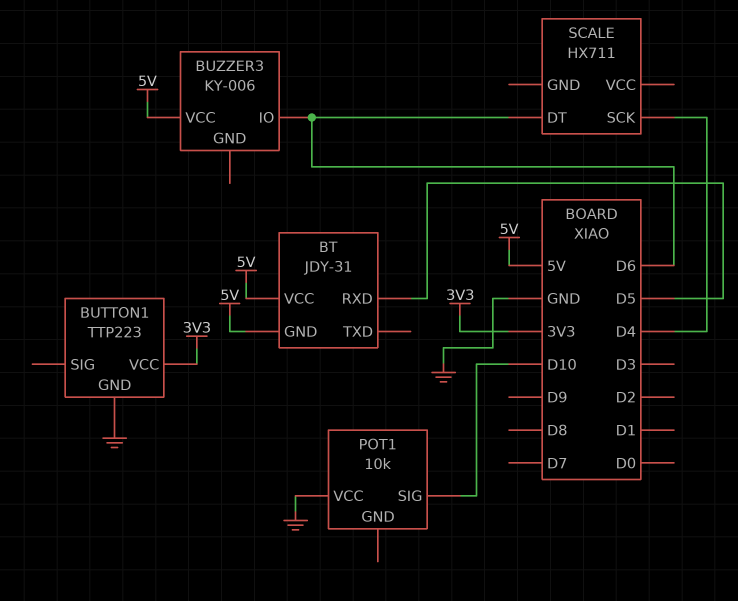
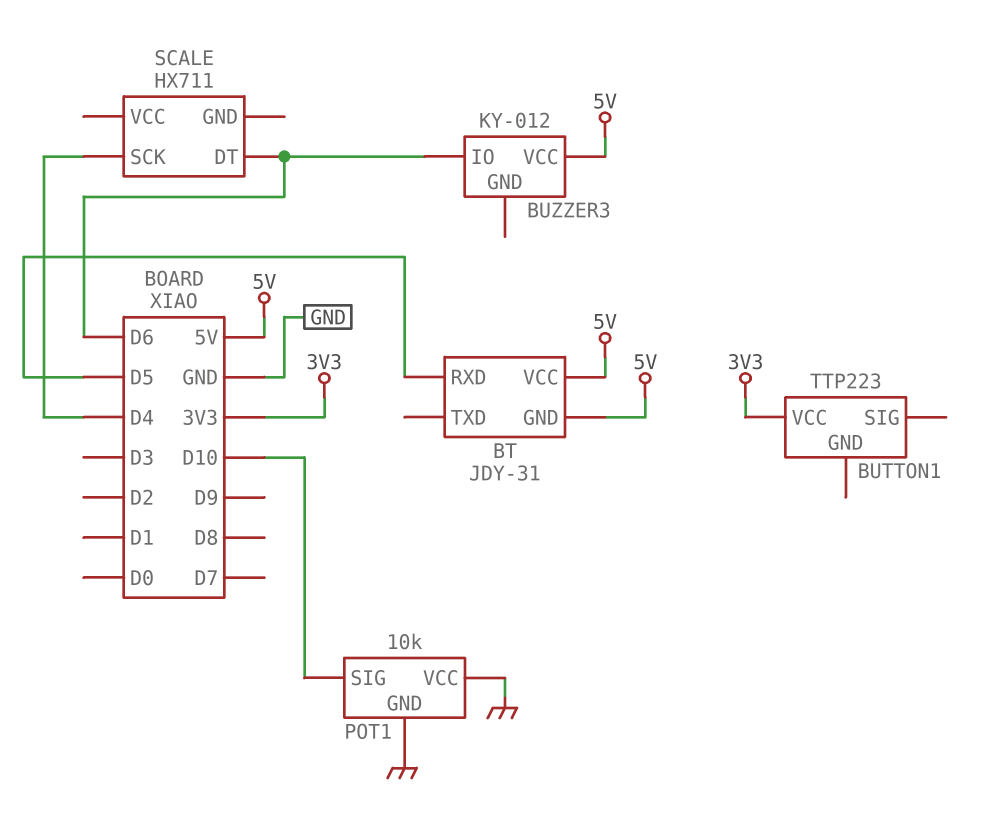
BUTTON1 pin GND: GND -> none
BUZZER3: KY-006 -> KY-012
POT1 pin GND: none -> GND

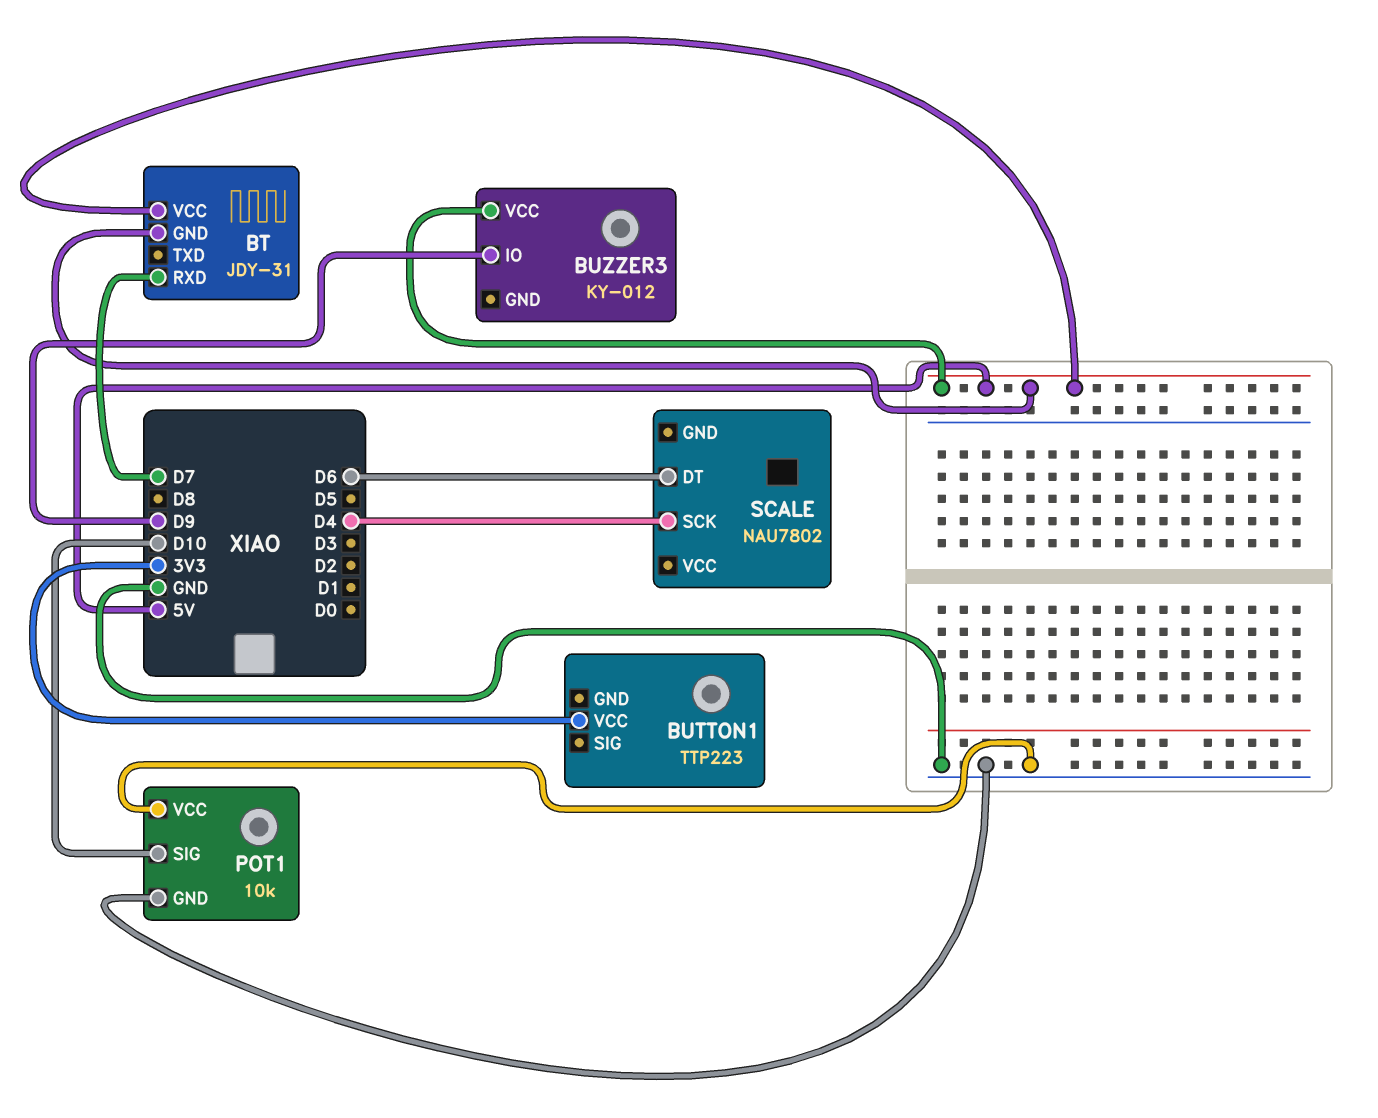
BT pin RXD: D5 -> D7
BUZZER3 pin IO: D6 -> D9
SCALE: HX711 -> NAU7802

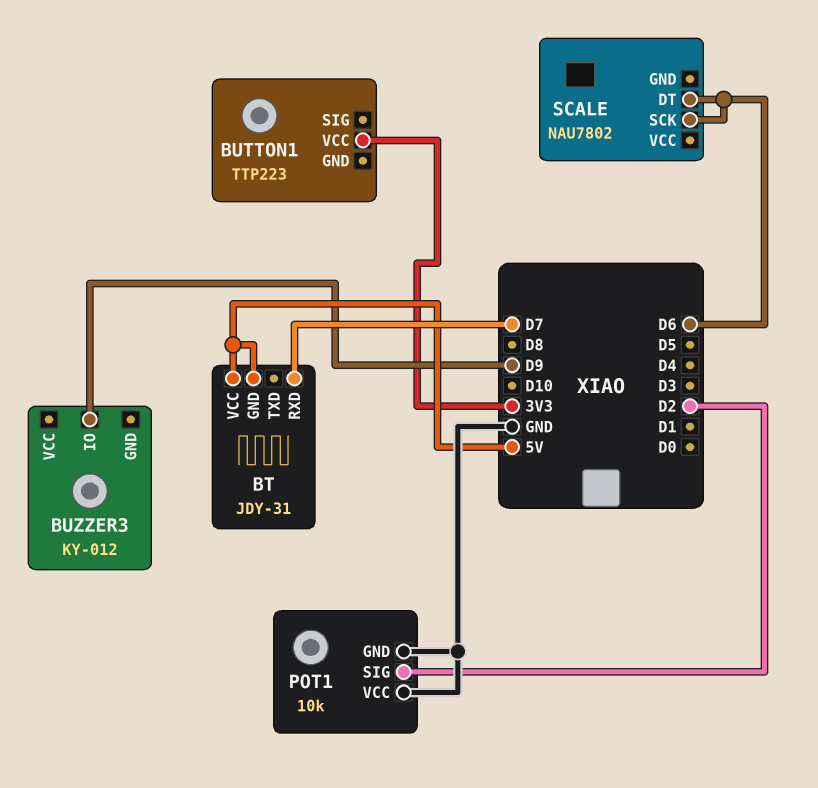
BUZZER3 pin VCC: 5V -> none
POT1 pin SIG: D10 -> D2
SCALE pin SCK: D4 -> D6

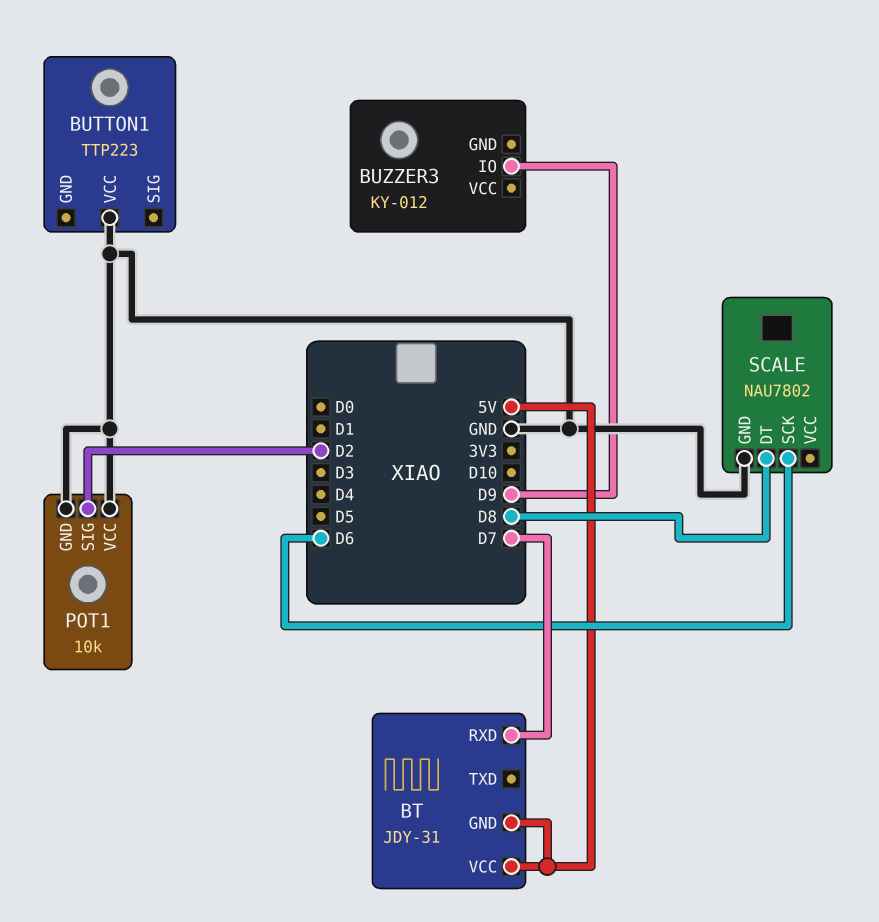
BUTTON1 pin VCC: 3V3 -> GND
SCALE pin DT: D6 -> D8
SCALE pin GND: none -> GND

